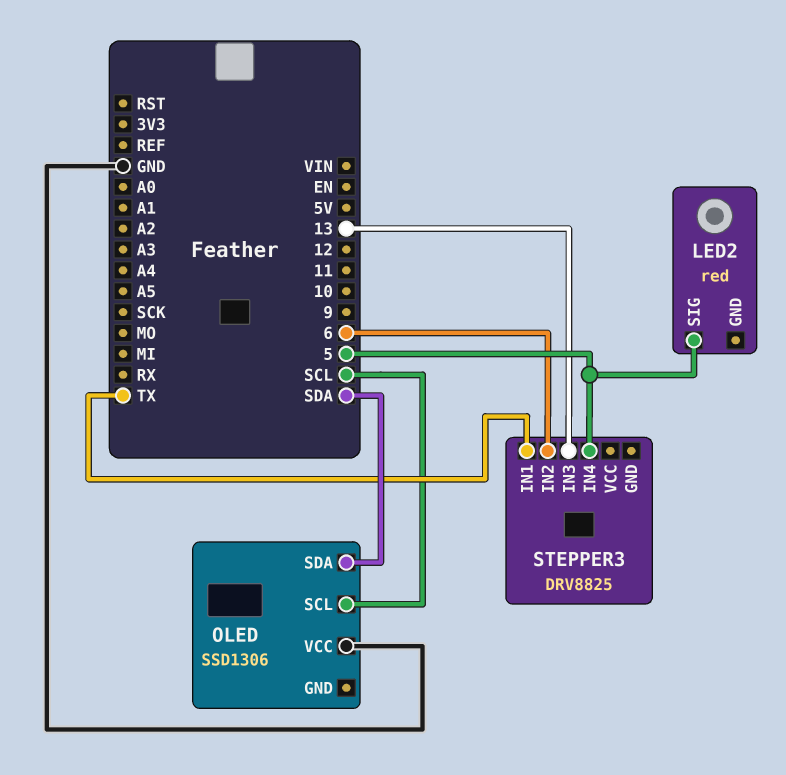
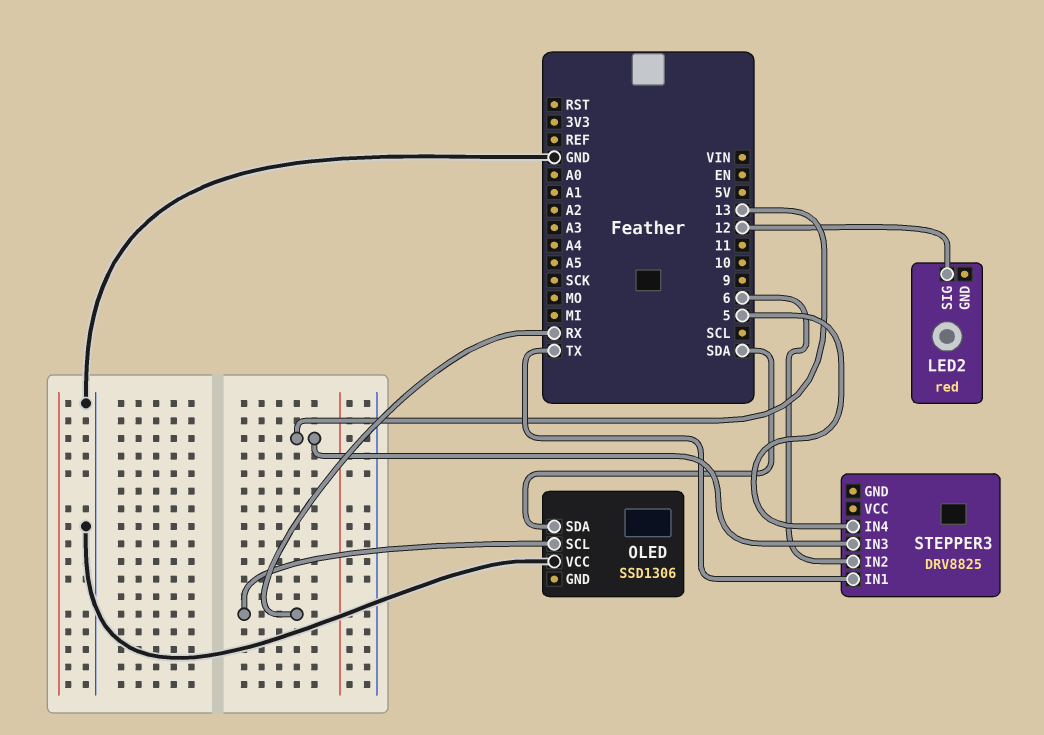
LED2 pin SIG: 5 -> 12
OLED pin SCL: SCL -> RX

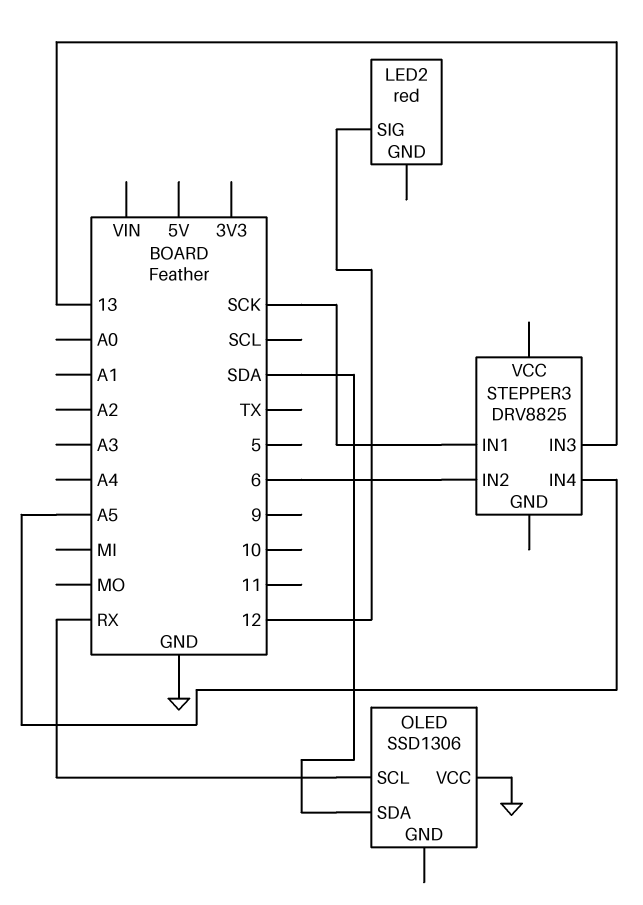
STEPPER3 pin IN1: TX -> SCK
STEPPER3 pin IN4: 5 -> A5

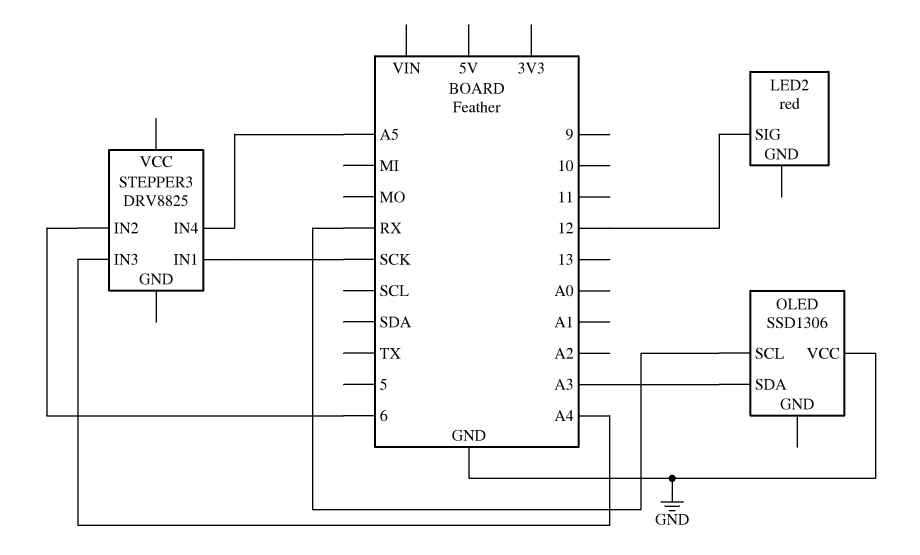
OLED pin SDA: SDA -> A3
STEPPER3 pin IN3: 13 -> A4

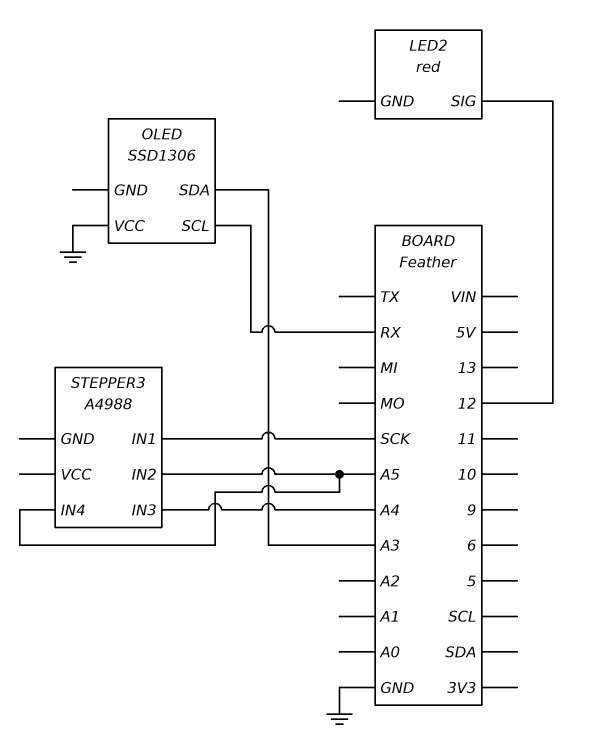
STEPPER3: DRV8825 -> A4988
STEPPER3 pin IN2: 6 -> A5

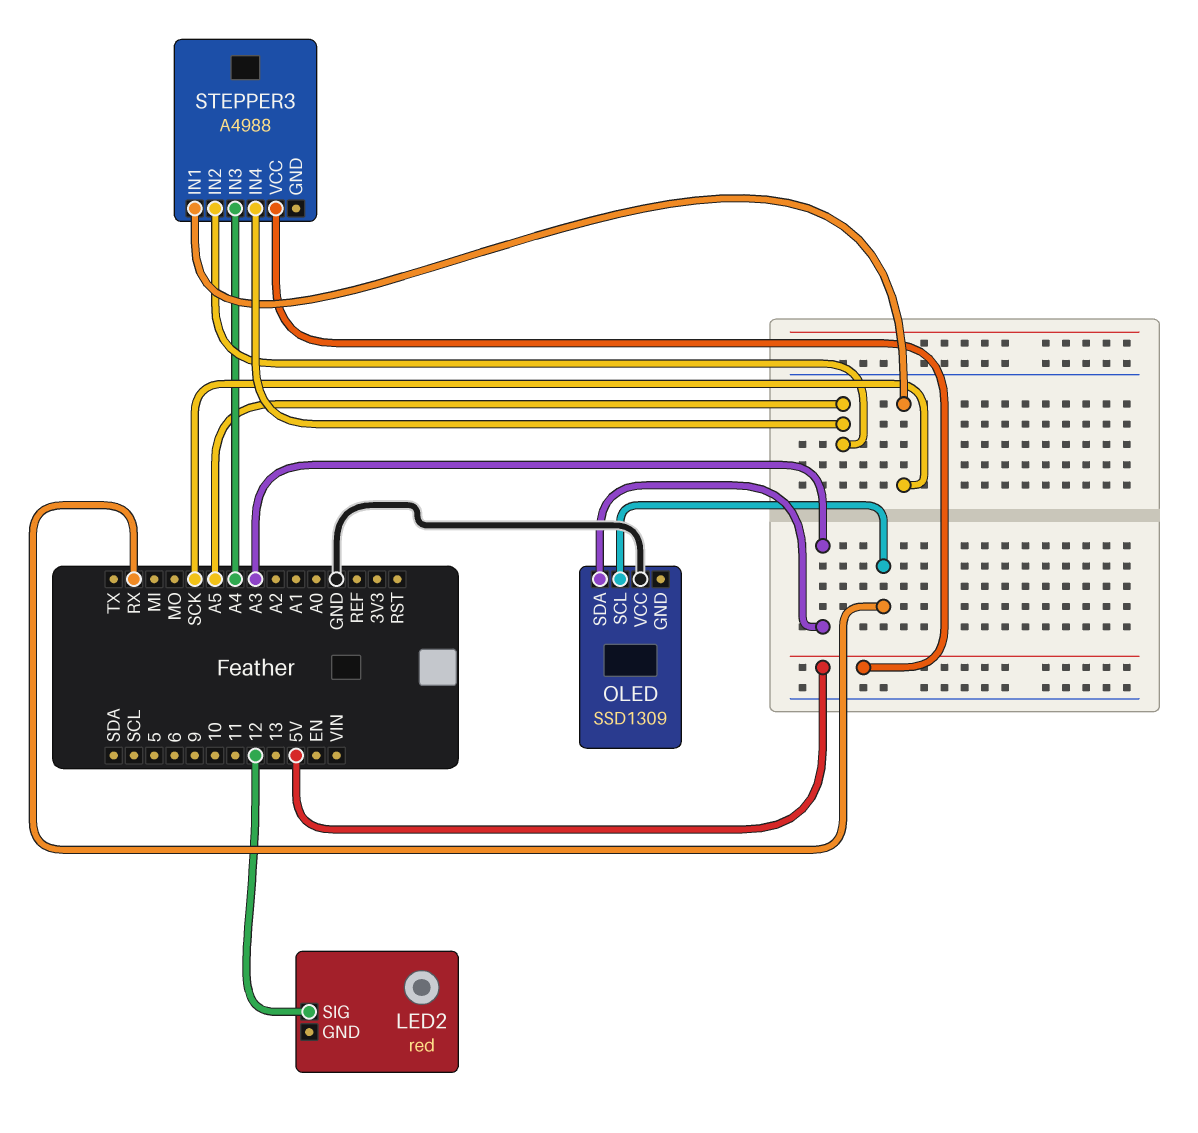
OLED: SSD1306 -> SSD1309
STEPPER3 pin VCC: none -> 5V

